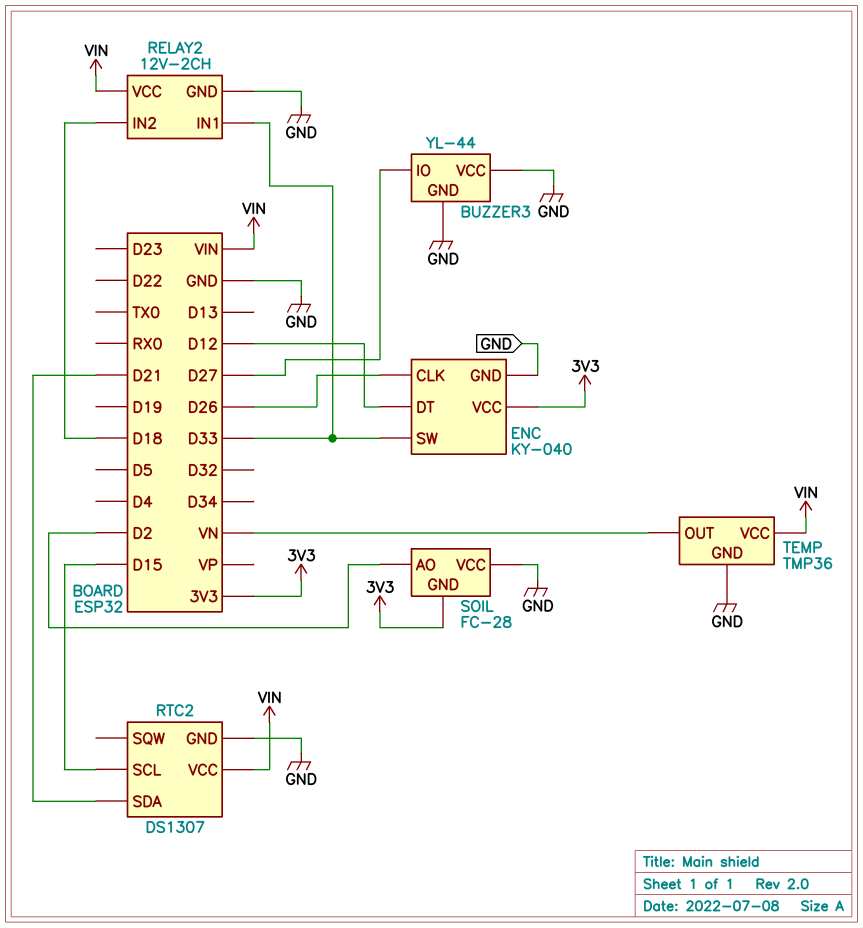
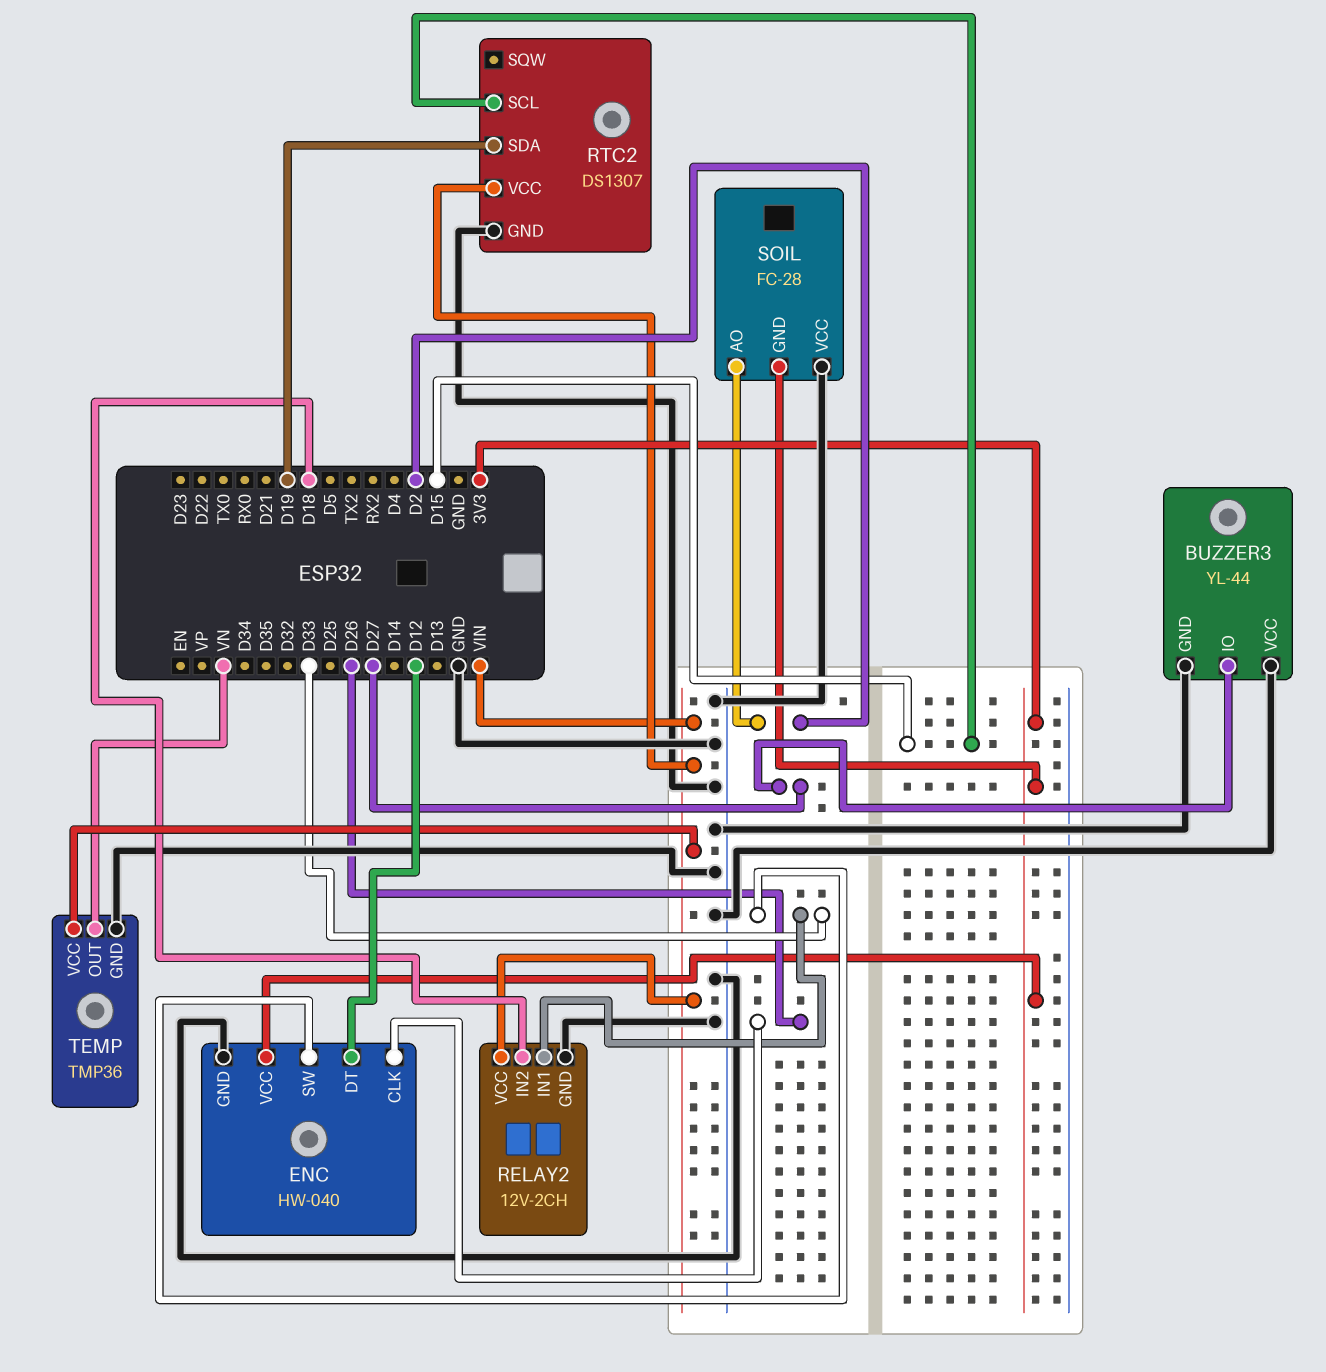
ENC: KY-040 -> HW-040
RTC2 pin SDA: D21 -> D19

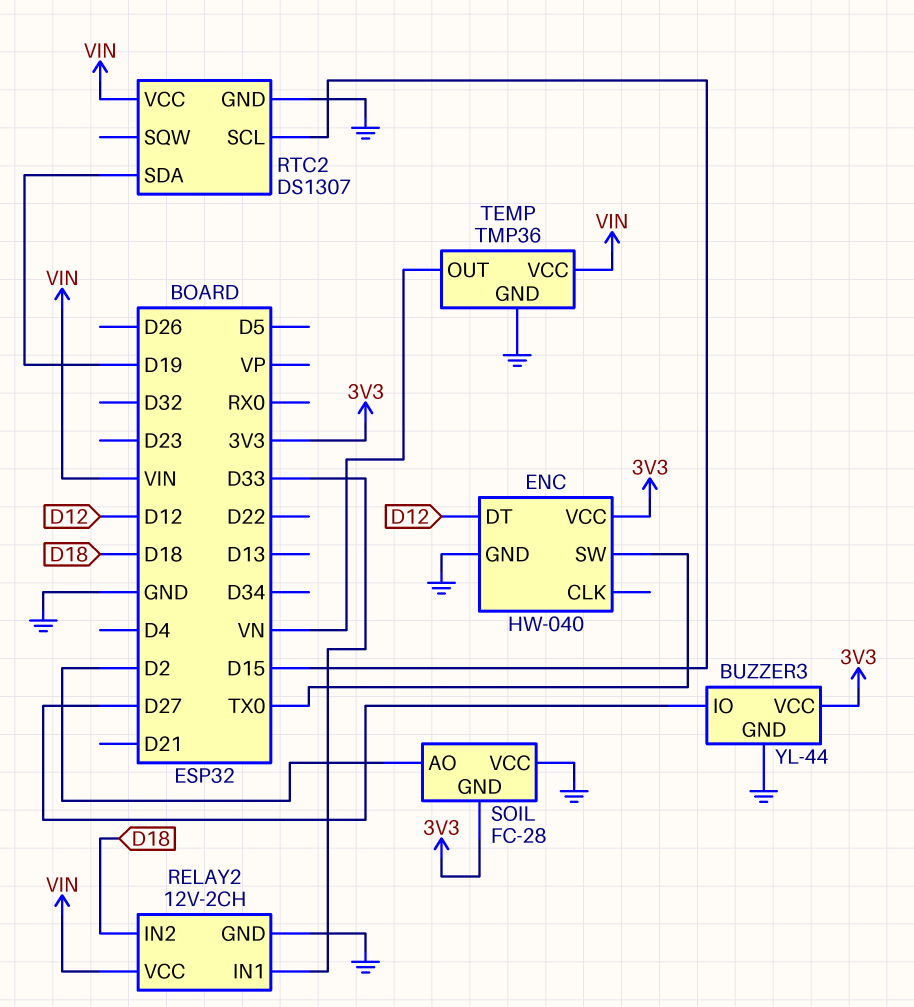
BUZZER3 pin VCC: GND -> 3V3
ENC pin CLK: D26 -> none
ENC pin SW: D33 -> TX0

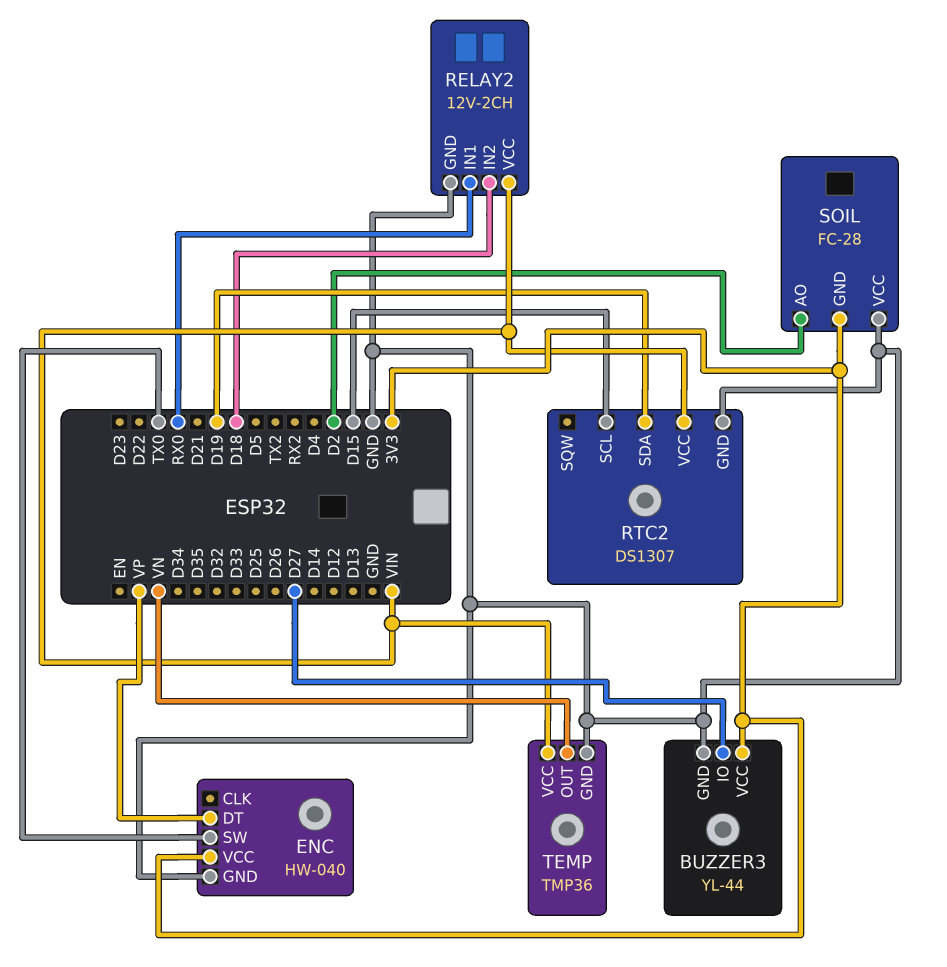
ENC pin DT: D12 -> VP
RELAY2 pin IN1: D33 -> RX0

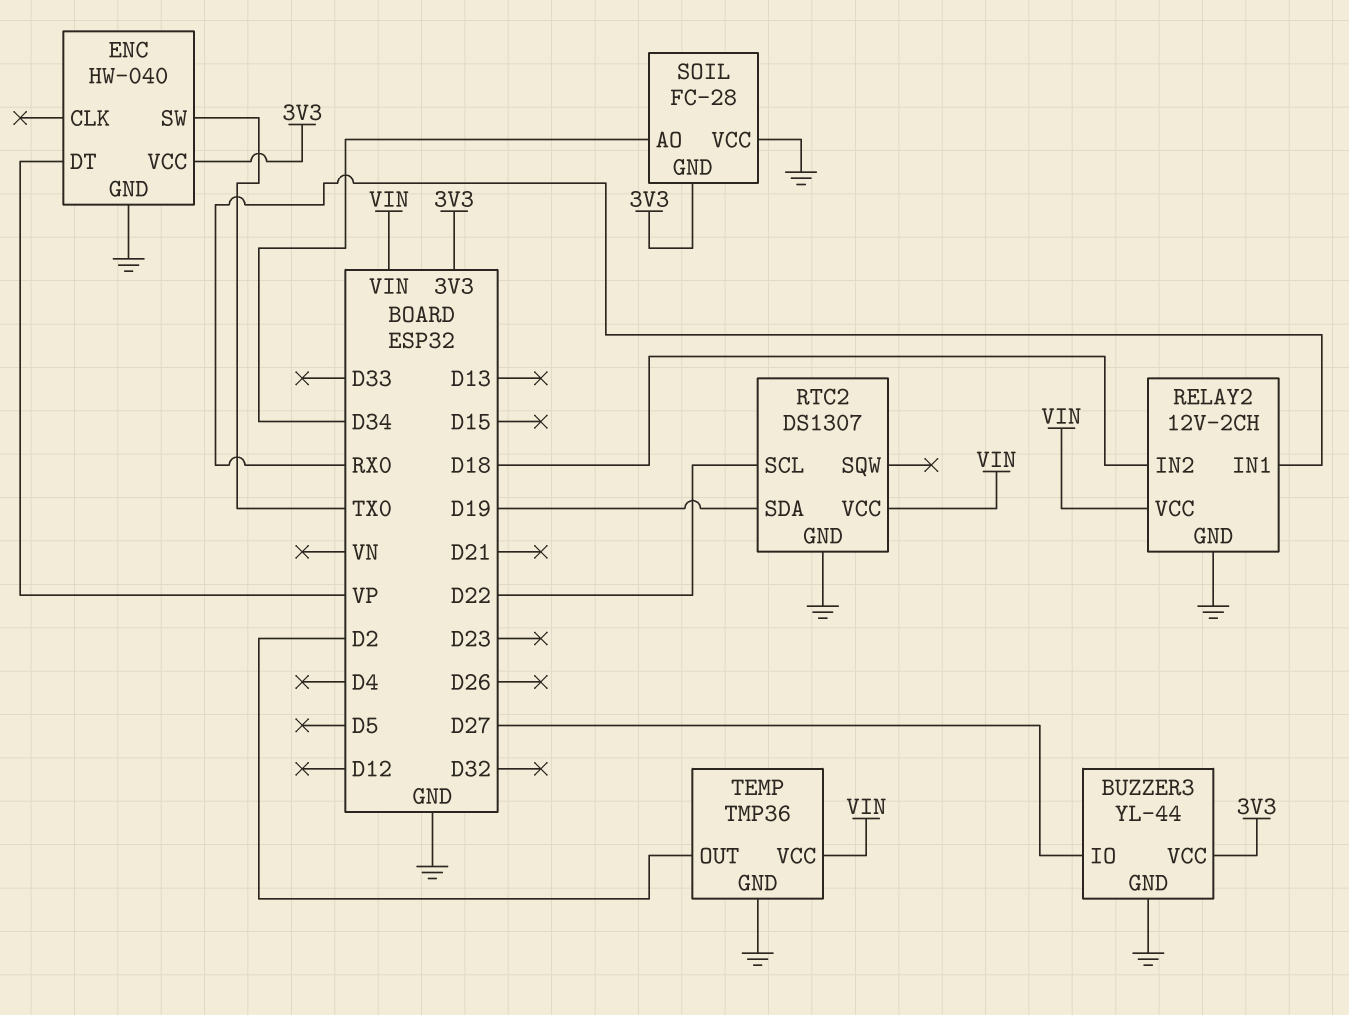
RTC2 pin SCL: D15 -> D22
SOIL pin AO: D2 -> D34
TEMP pin OUT: VN -> D2

